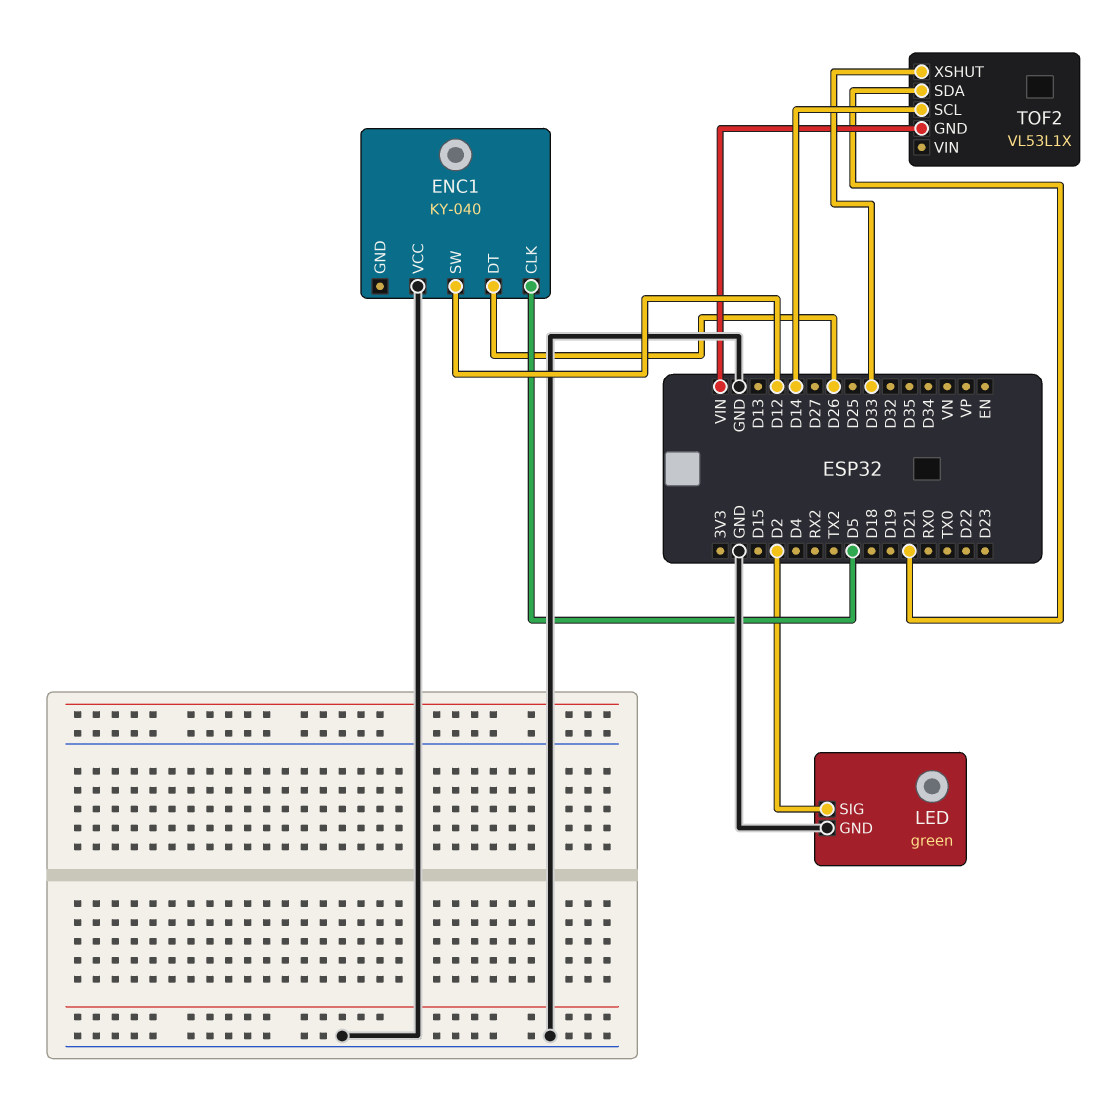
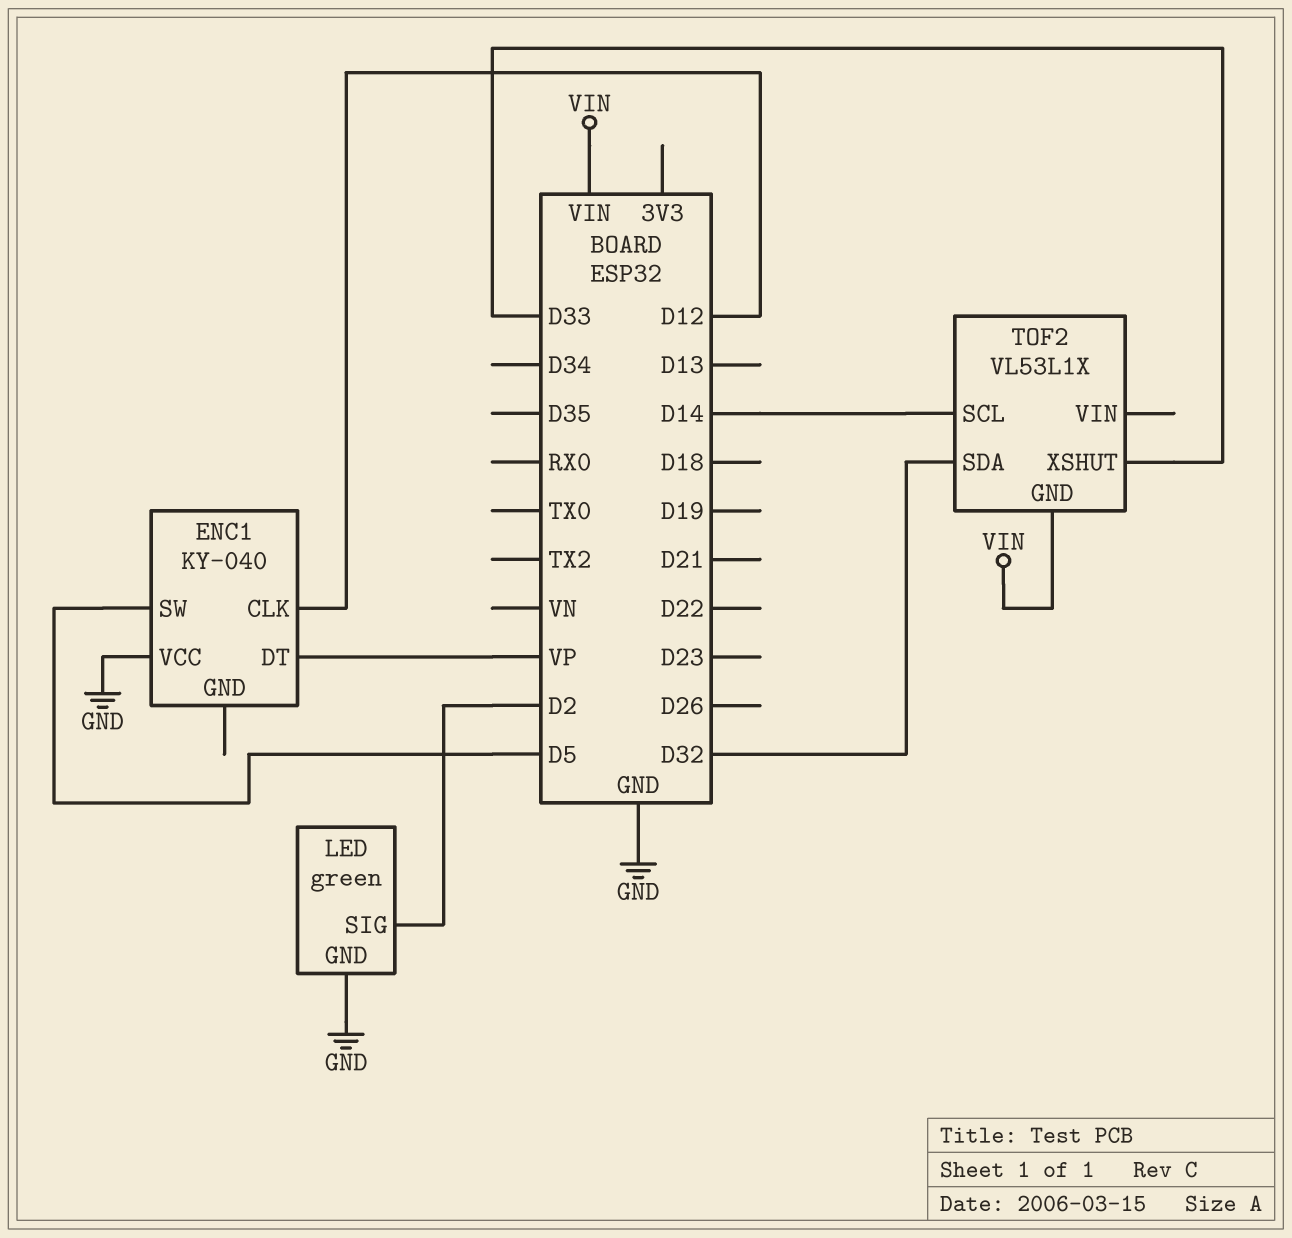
ENC1 pin CLK: D5 -> D12
ENC1 pin DT: D26 -> VP
ENC1 pin SW: D12 -> D5
TOF2 pin SDA: D21 -> D32

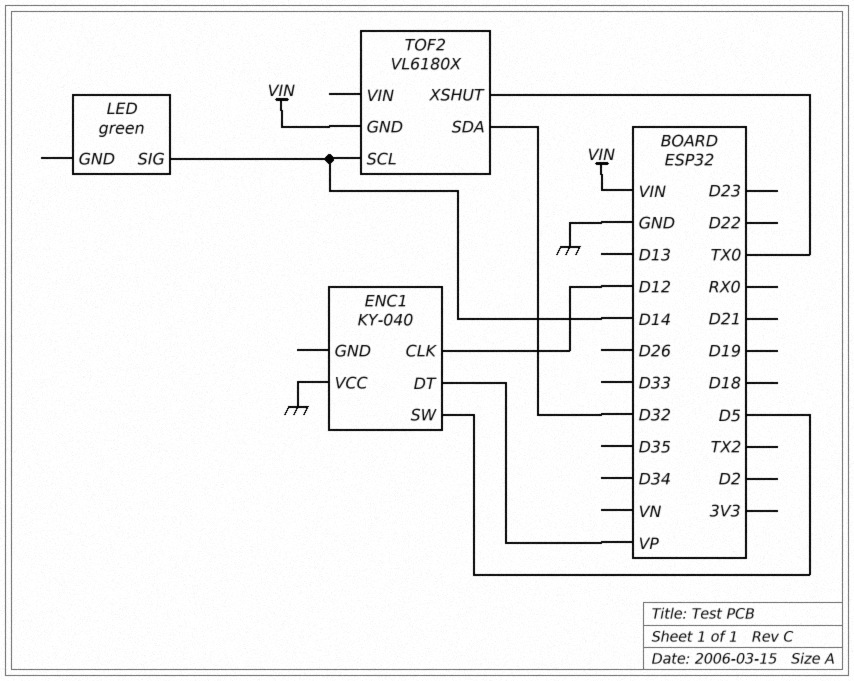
LED pin GND: GND -> none
LED pin SIG: D2 -> D14
TOF2: VL53L1X -> VL6180X
TOF2 pin XSHUT: D33 -> TX0

